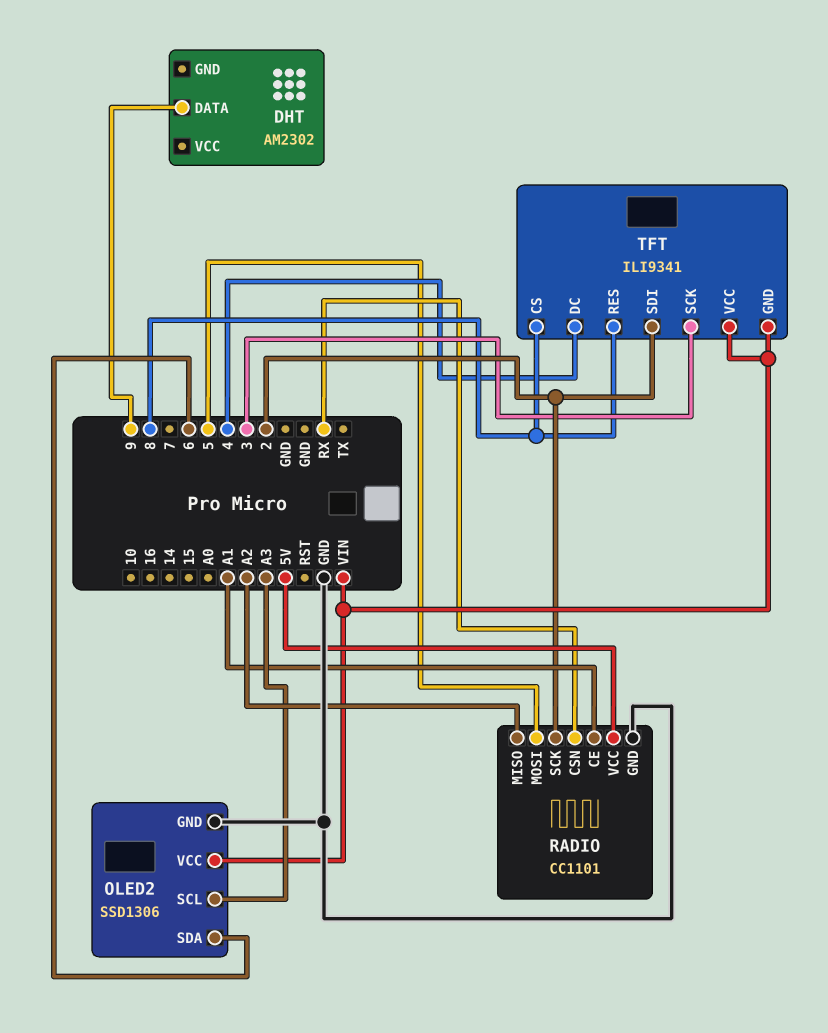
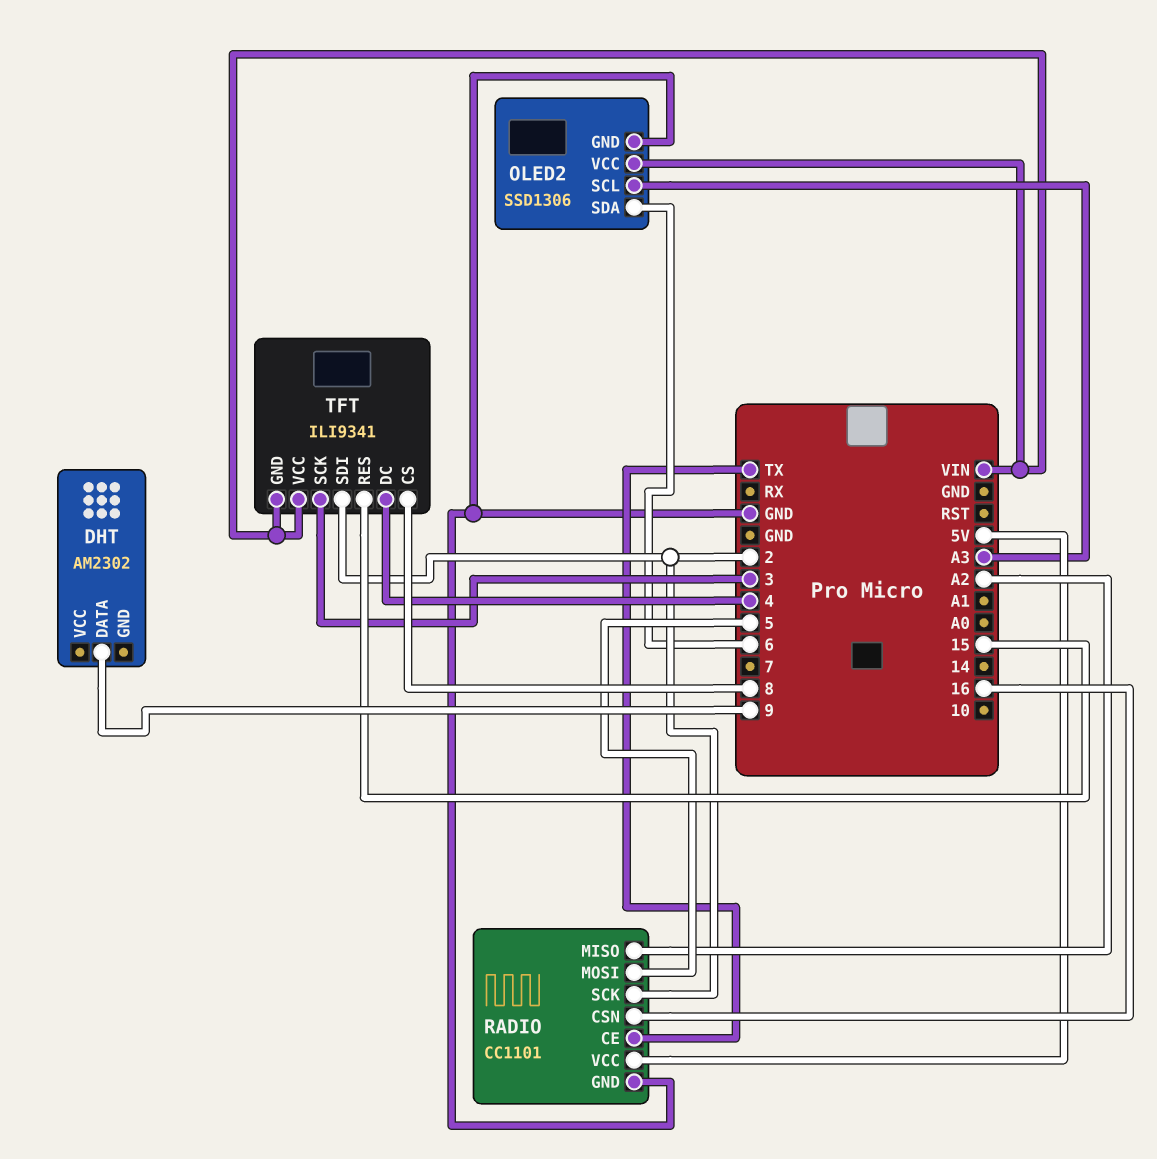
RADIO pin CE: A1 -> TX
RADIO pin CSN: RX -> 16
TFT pin RES: 8 -> 15

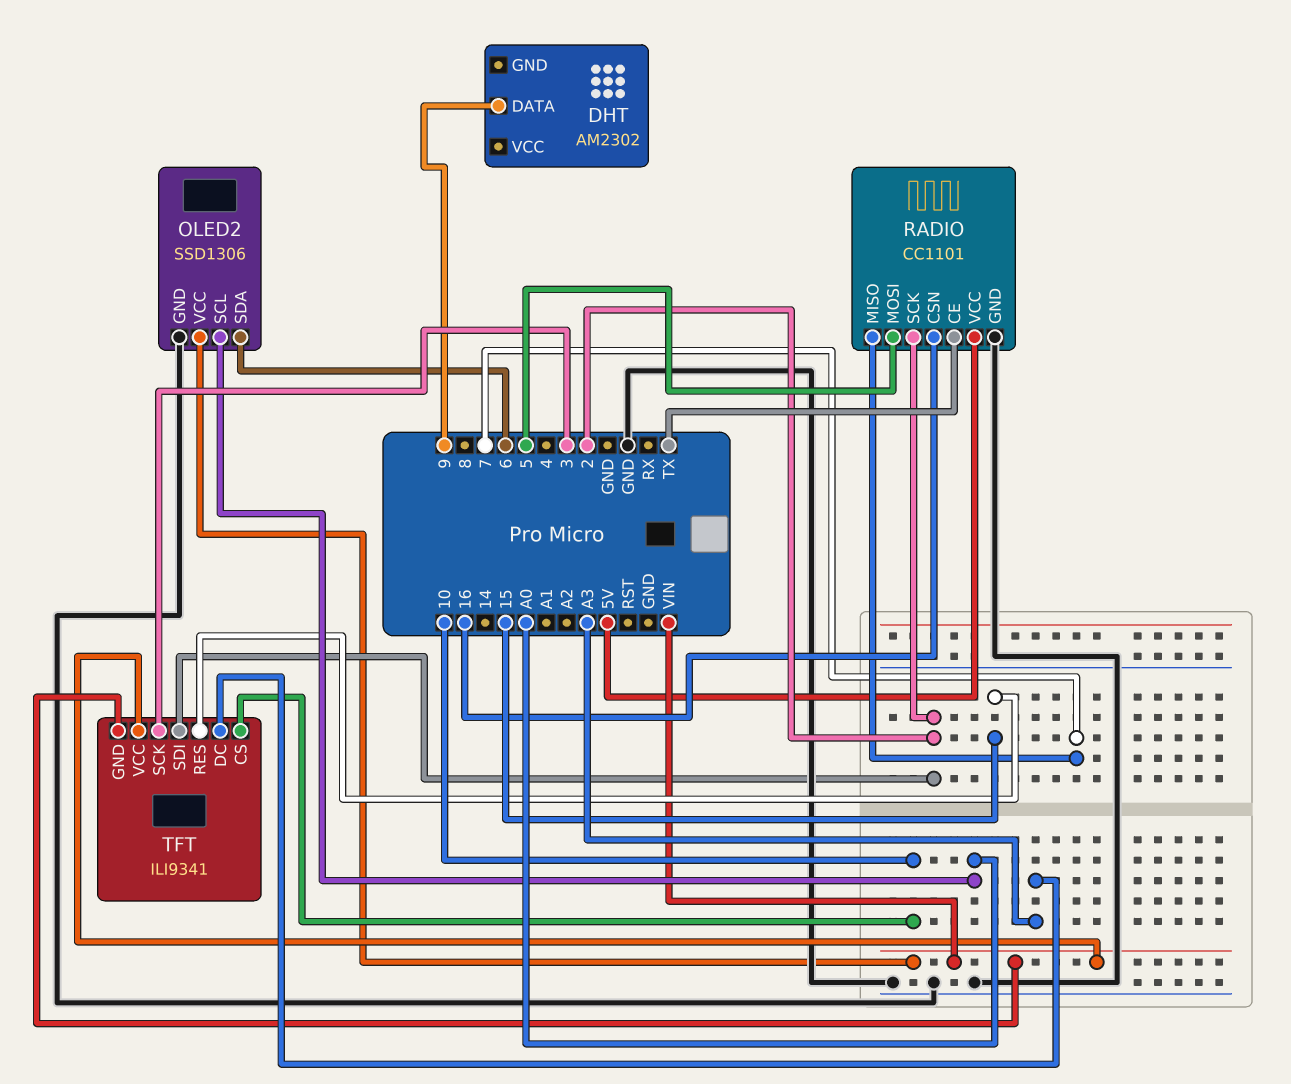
OLED2 pin SCL: A3 -> A0
RADIO pin MISO: A2 -> 7
TFT pin CS: 8 -> 10
TFT pin DC: 4 -> A3

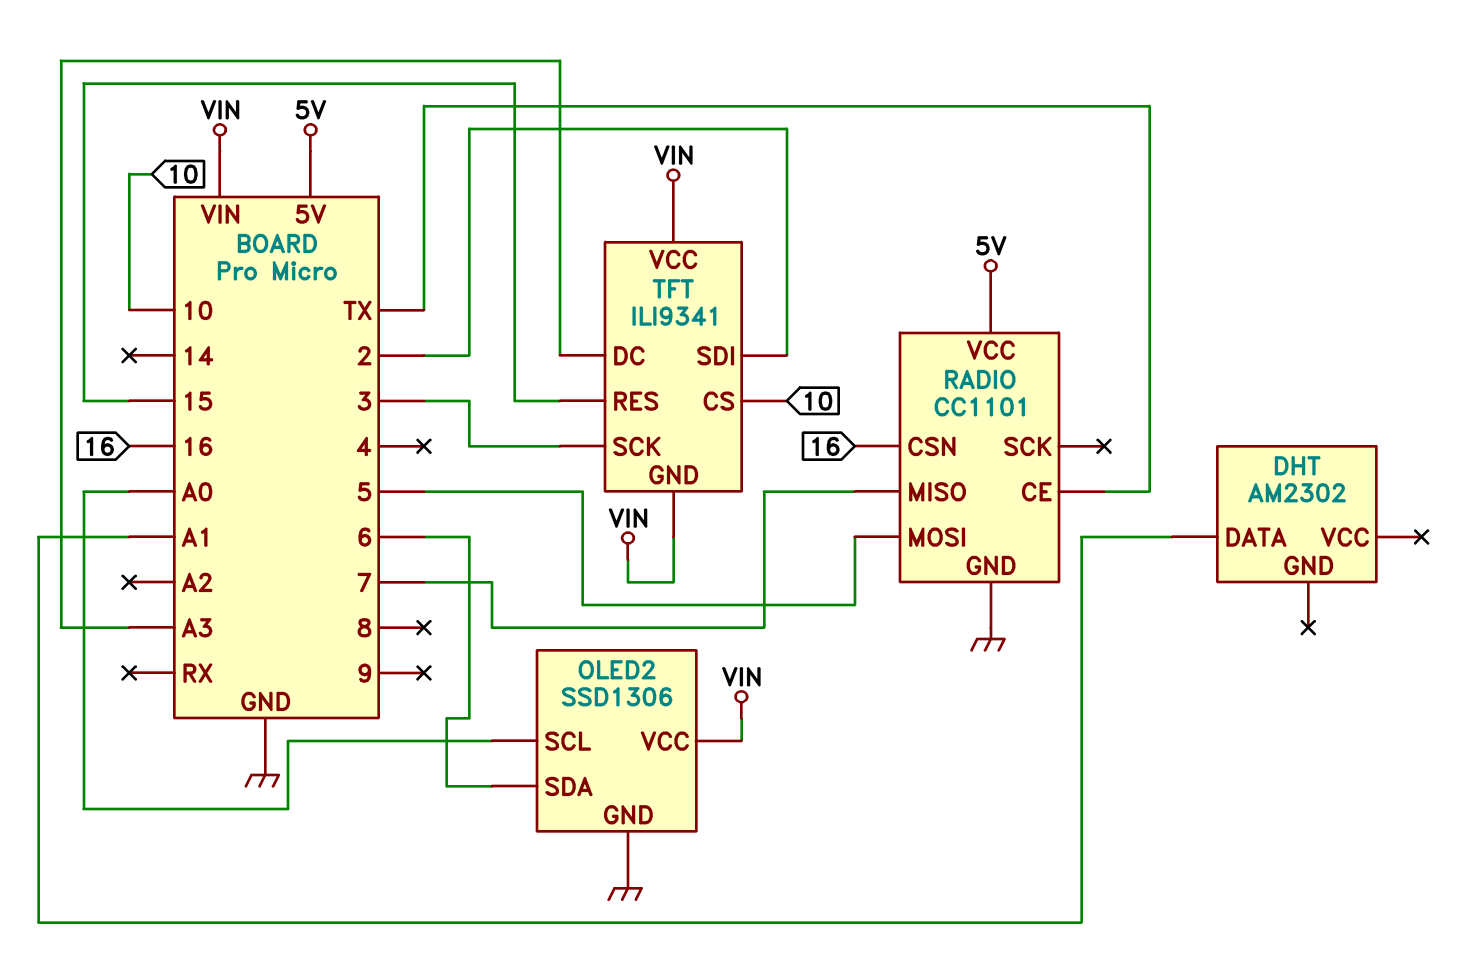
DHT pin DATA: 9 -> A1
RADIO pin SCK: 2 -> none

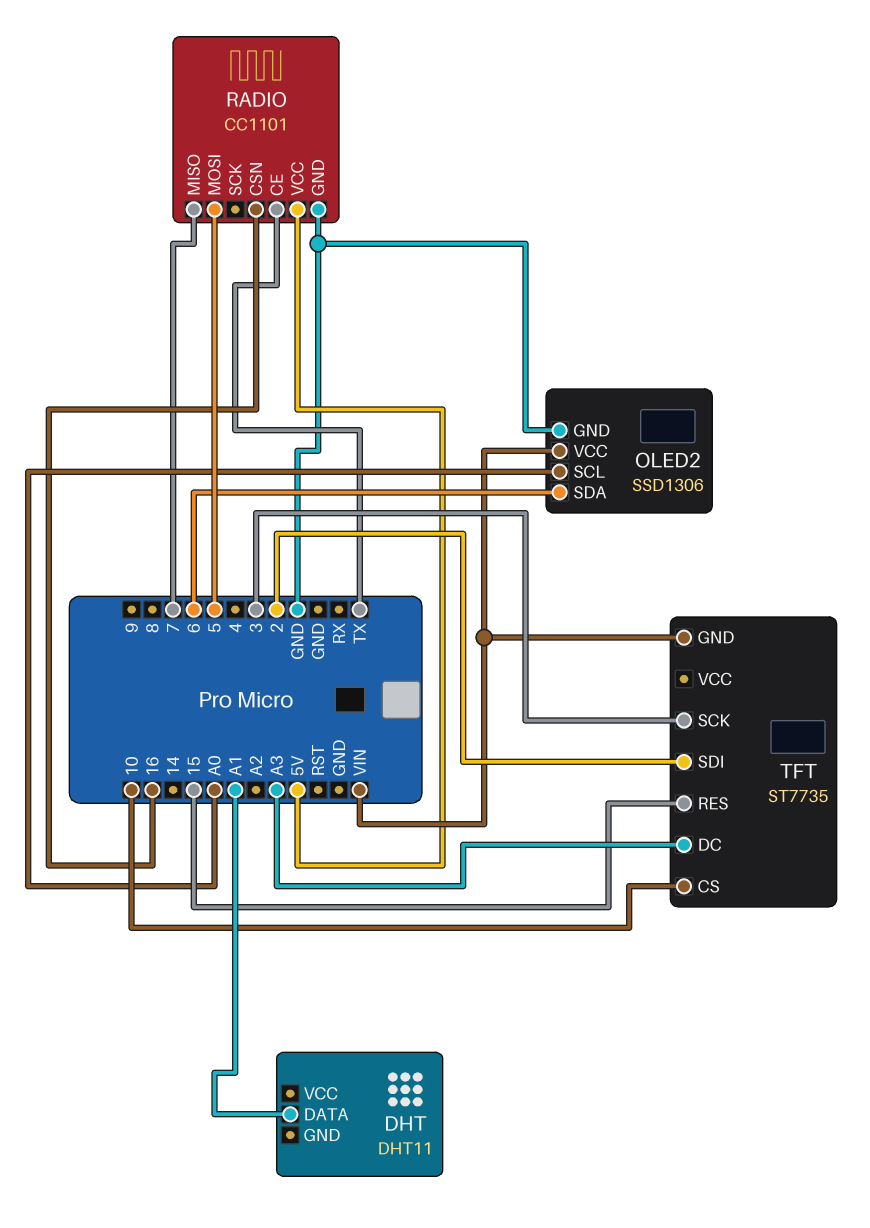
DHT: AM2302 -> DHT11
TFT: ILI9341 -> ST7735
TFT pin VCC: VIN -> none

